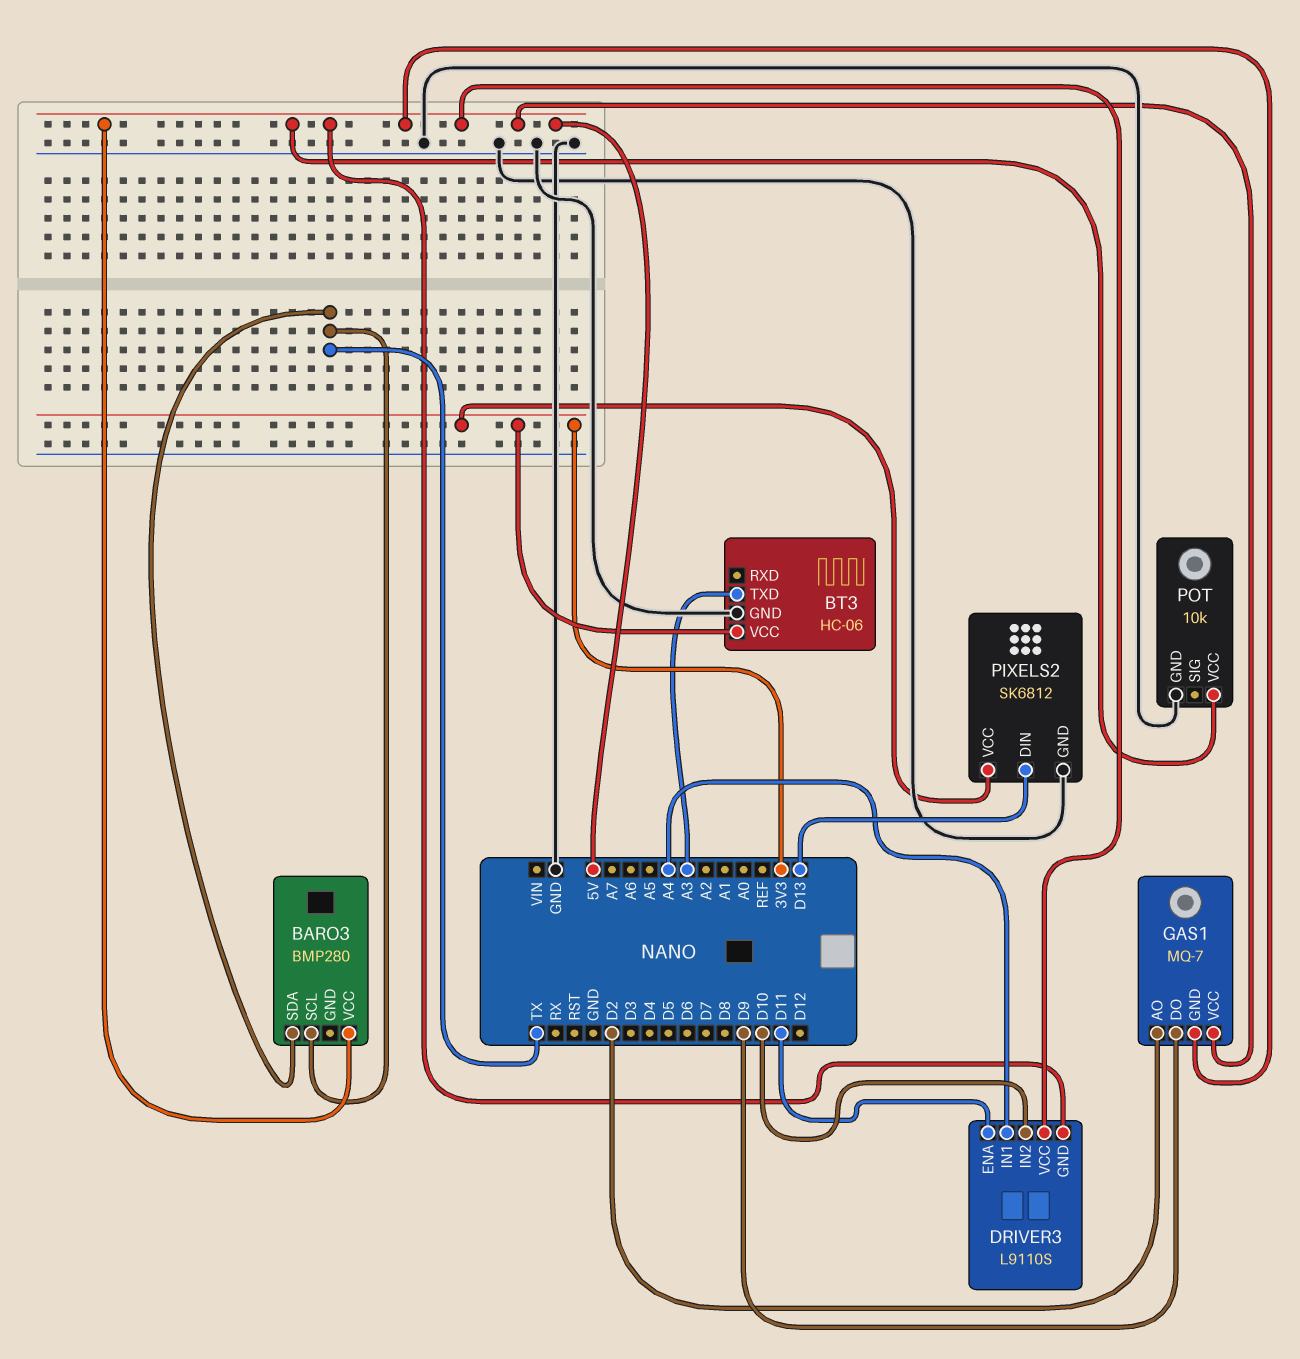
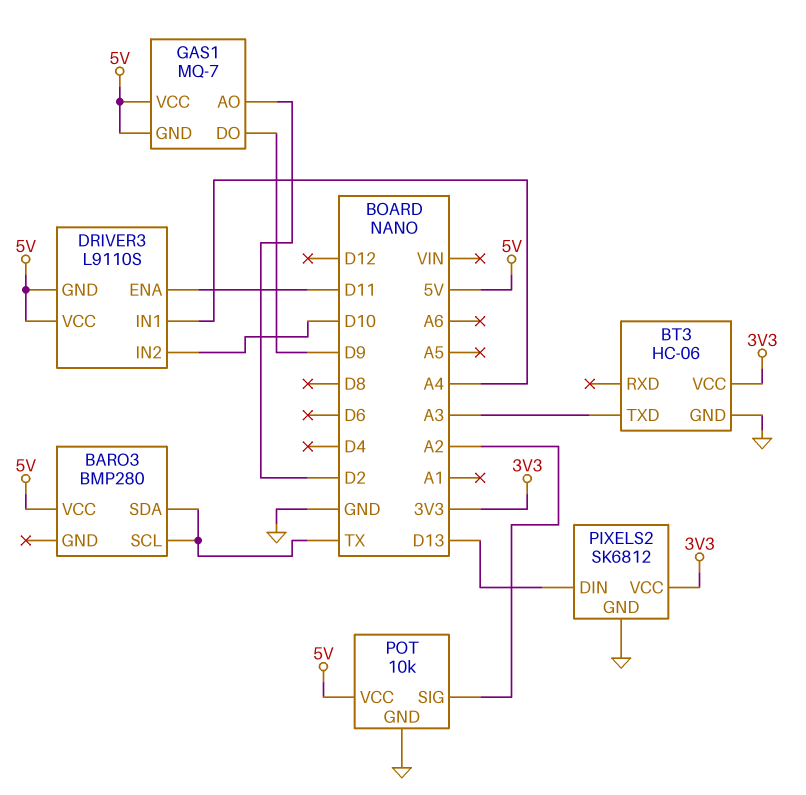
POT pin SIG: none -> A2

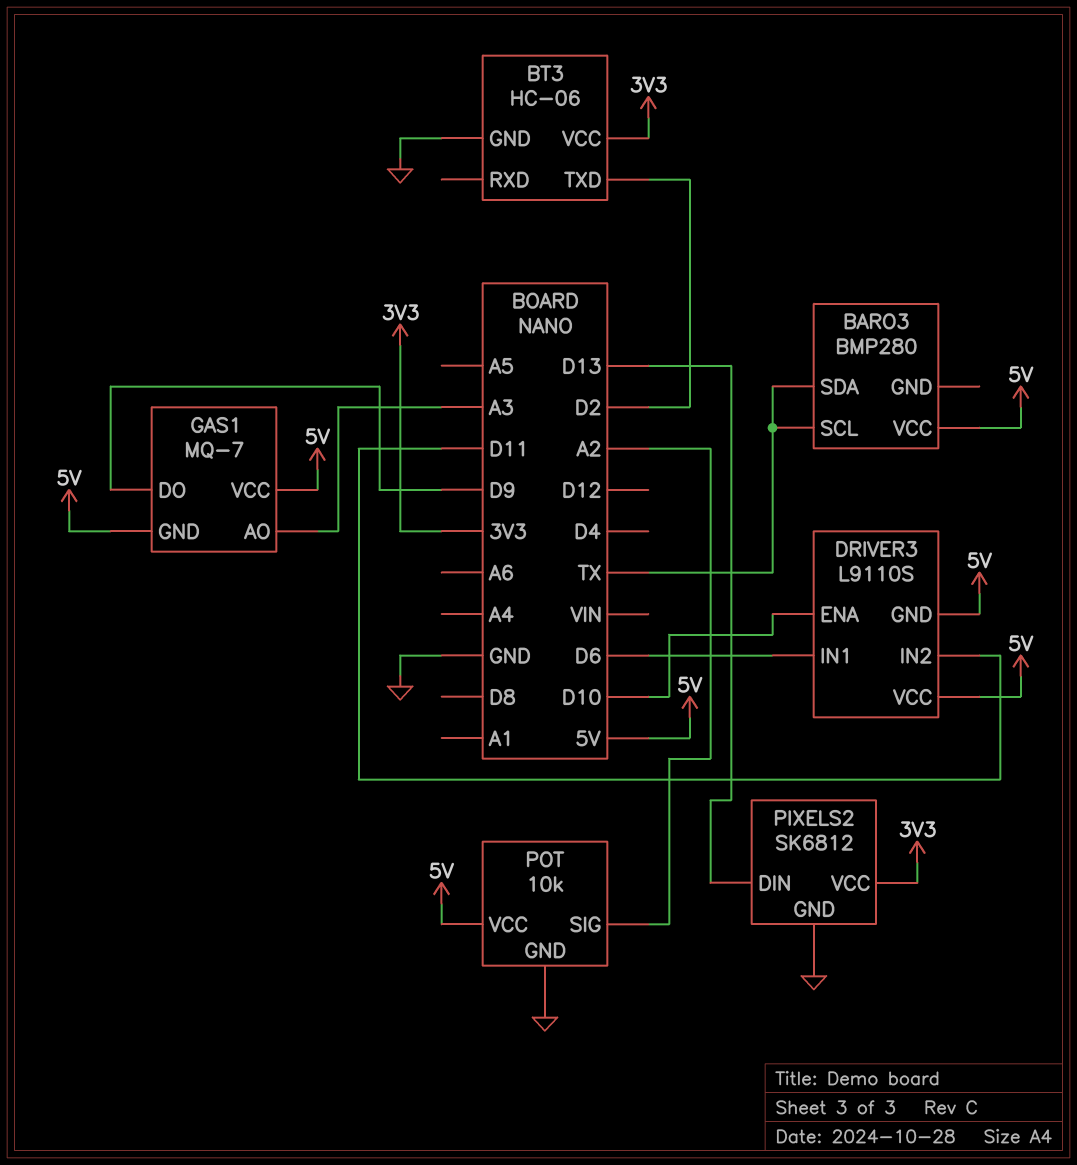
BT3 pin TXD: A3 -> D2
DRIVER3 pin ENA: D11 -> D10
DRIVER3 pin IN1: A4 -> D6
DRIVER3 pin IN2: D10 -> D11
GAS1 pin AO: D2 -> A3

